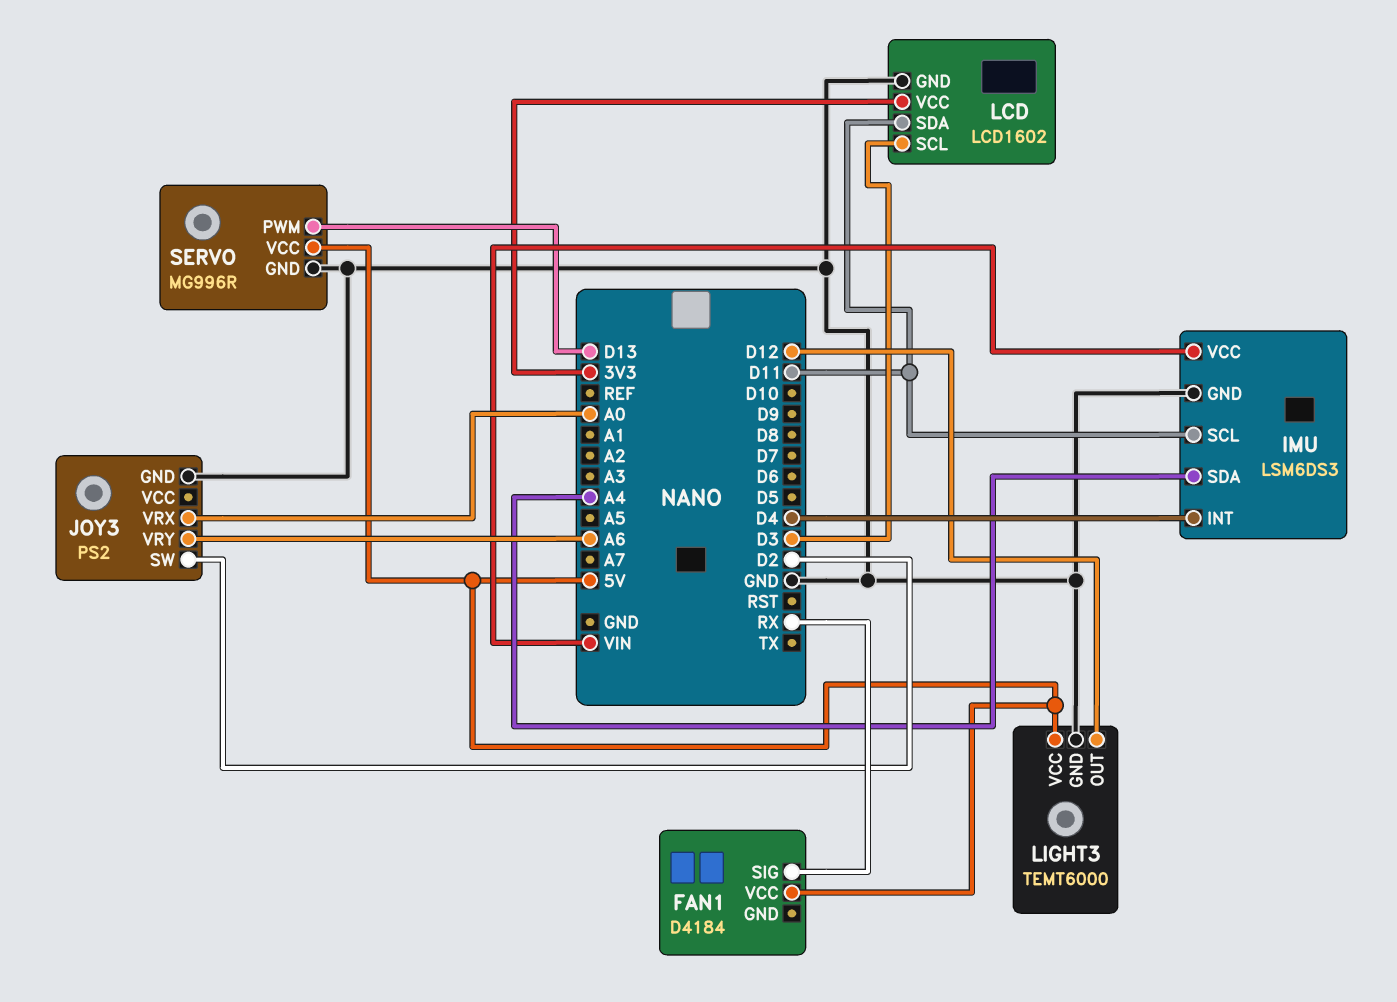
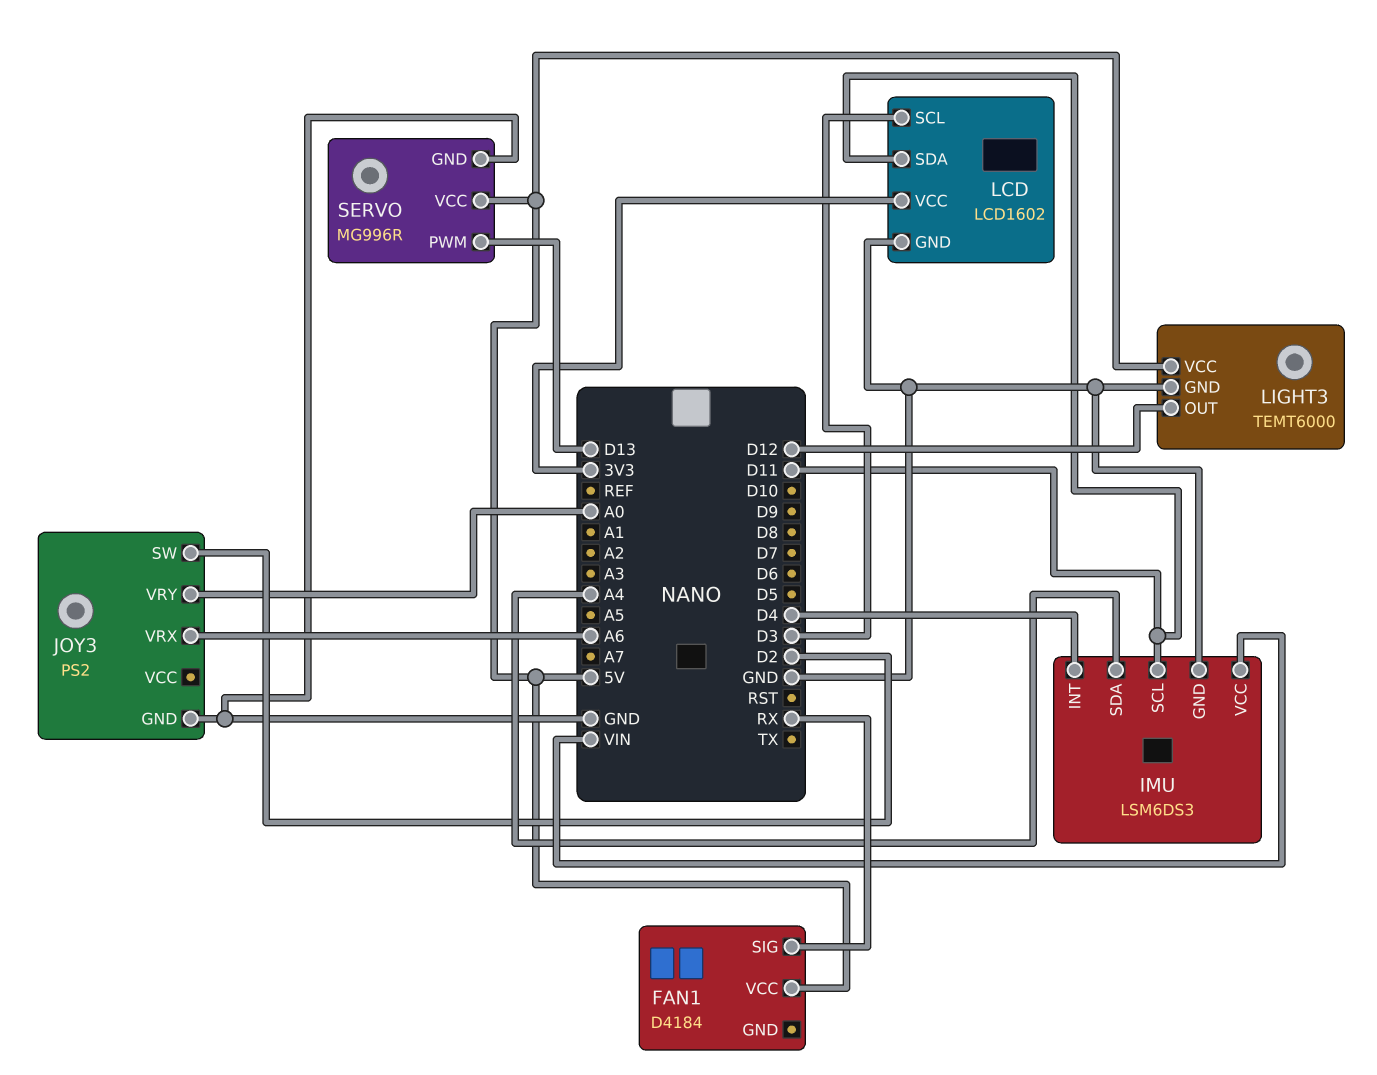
JOY3 pin VRX: A0 -> A6
JOY3 pin VRY: A6 -> A0

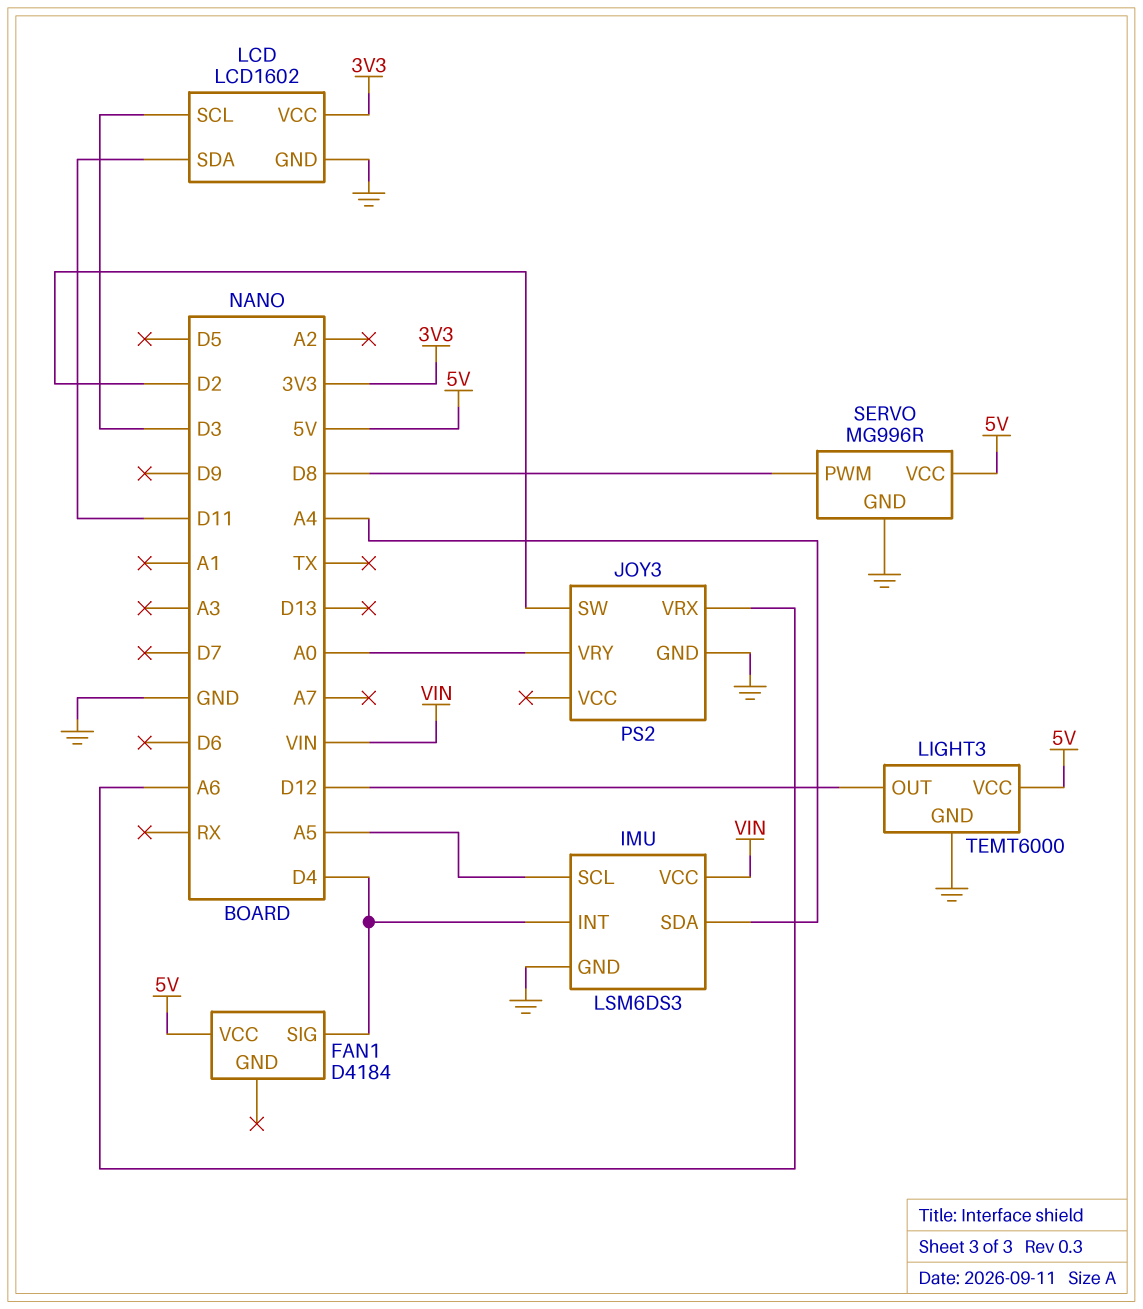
FAN1 pin SIG: RX -> D4
IMU pin SCL: D11 -> A5
SERVO pin PWM: D13 -> D8

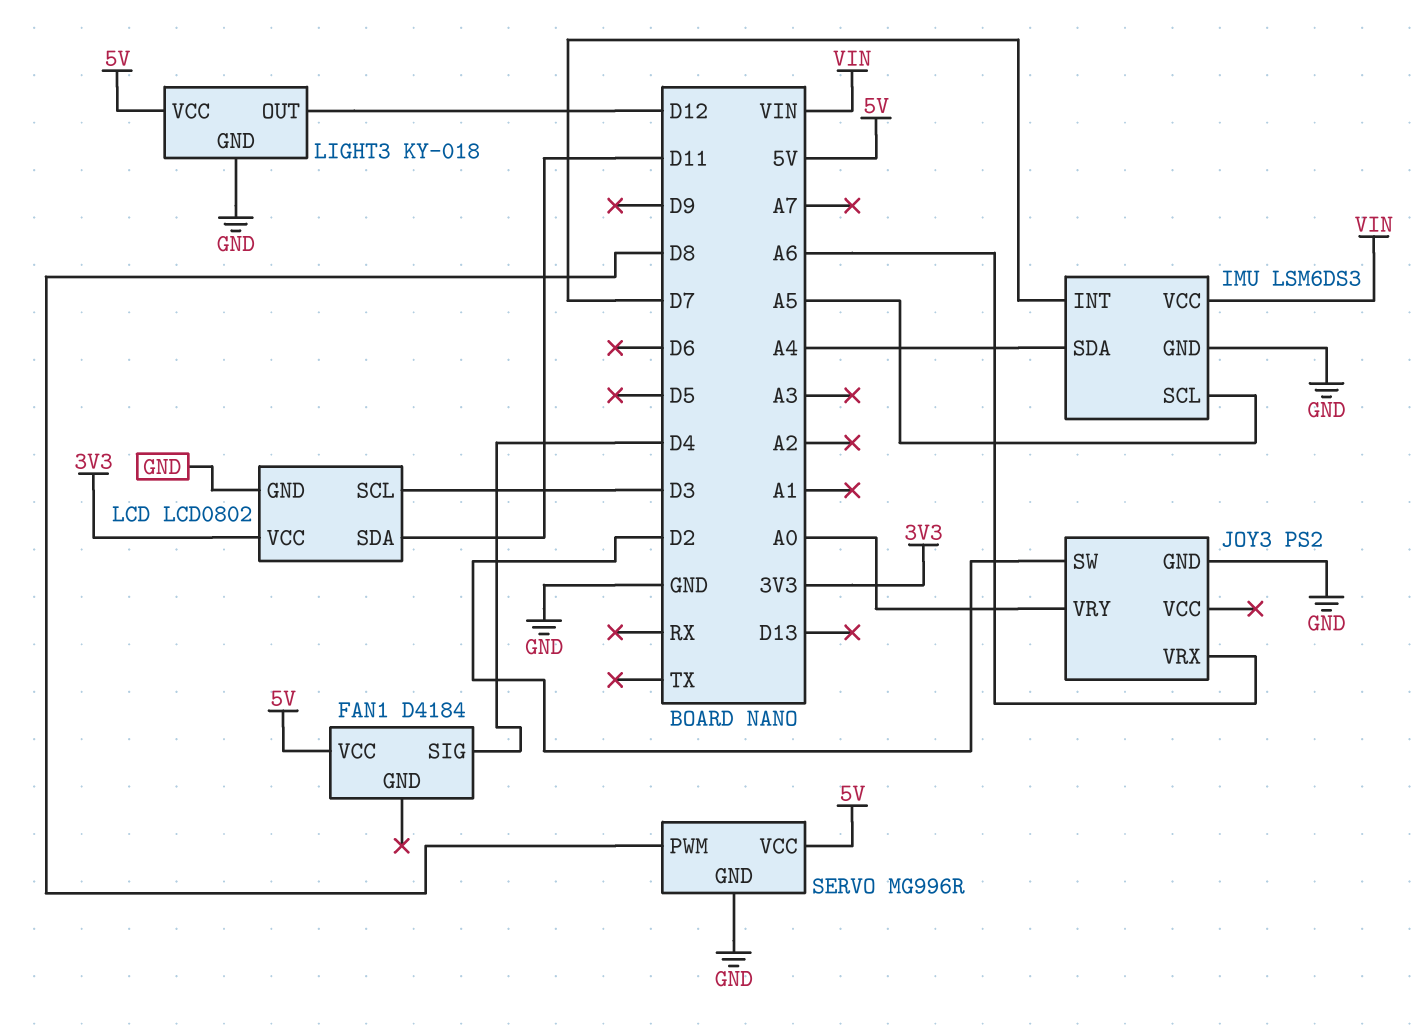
IMU pin INT: D4 -> D7
LCD: LCD1602 -> LCD0802
LIGHT3: TEMT6000 -> KY-018

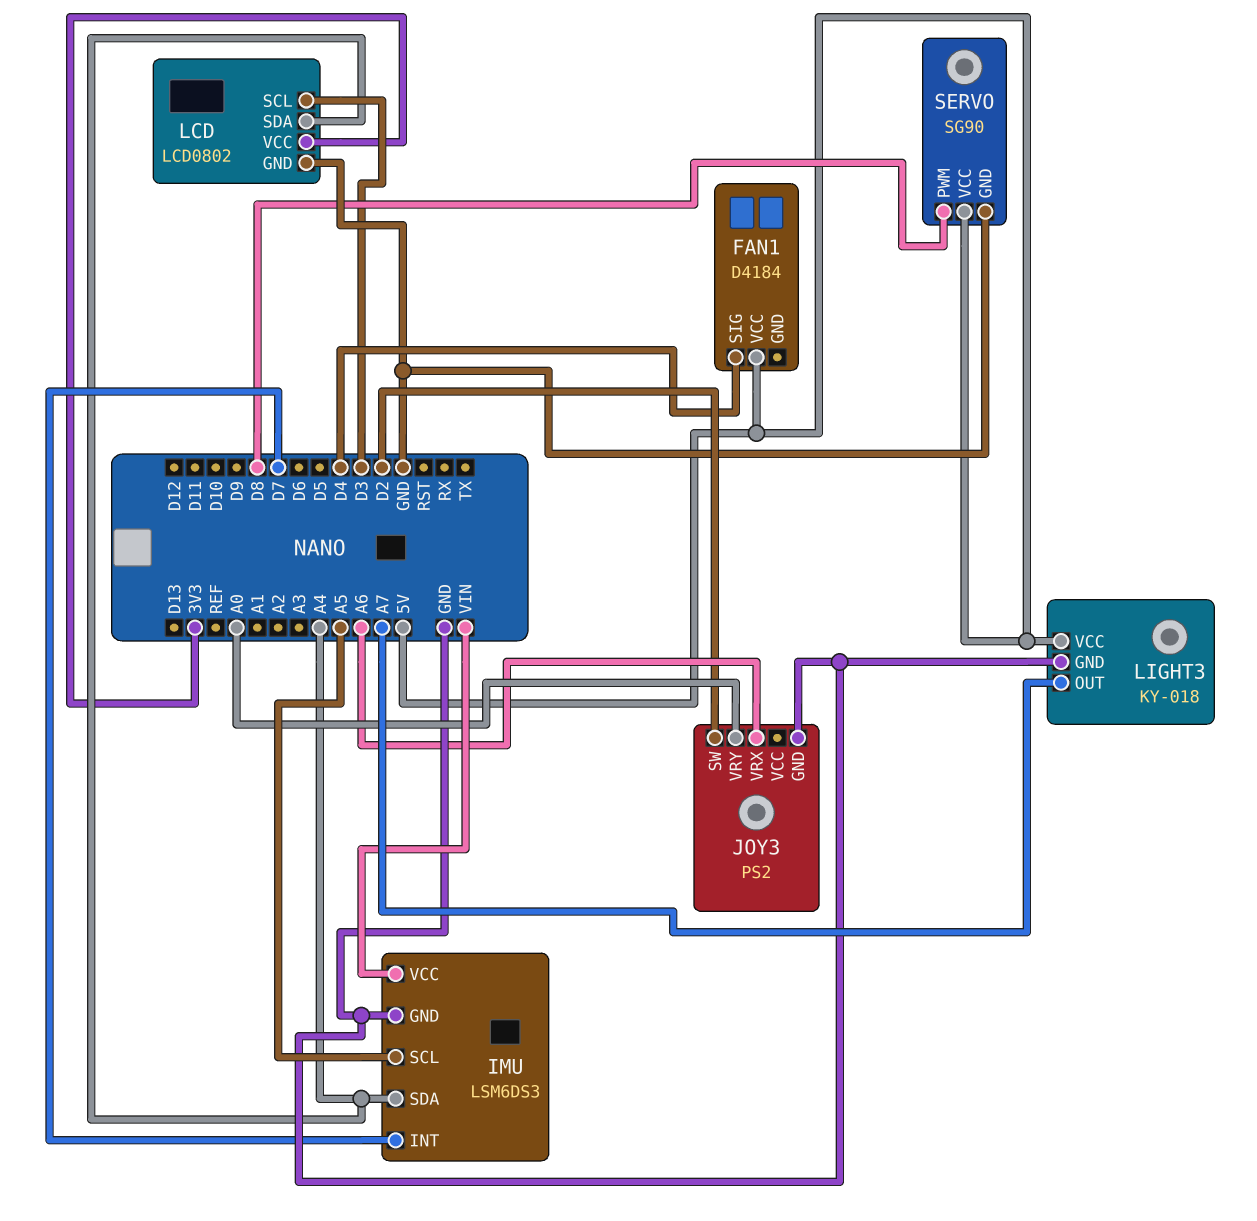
LCD pin SDA: D11 -> A4
LIGHT3 pin OUT: D12 -> A7
SERVO: MG996R -> SG90

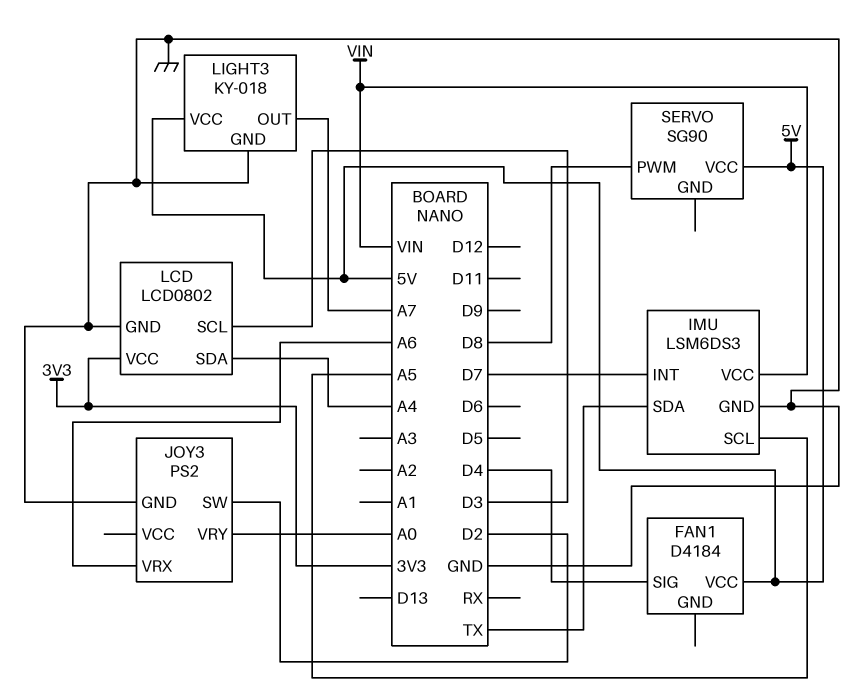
IMU pin SDA: A4 -> TX
SERVO pin GND: GND -> none

